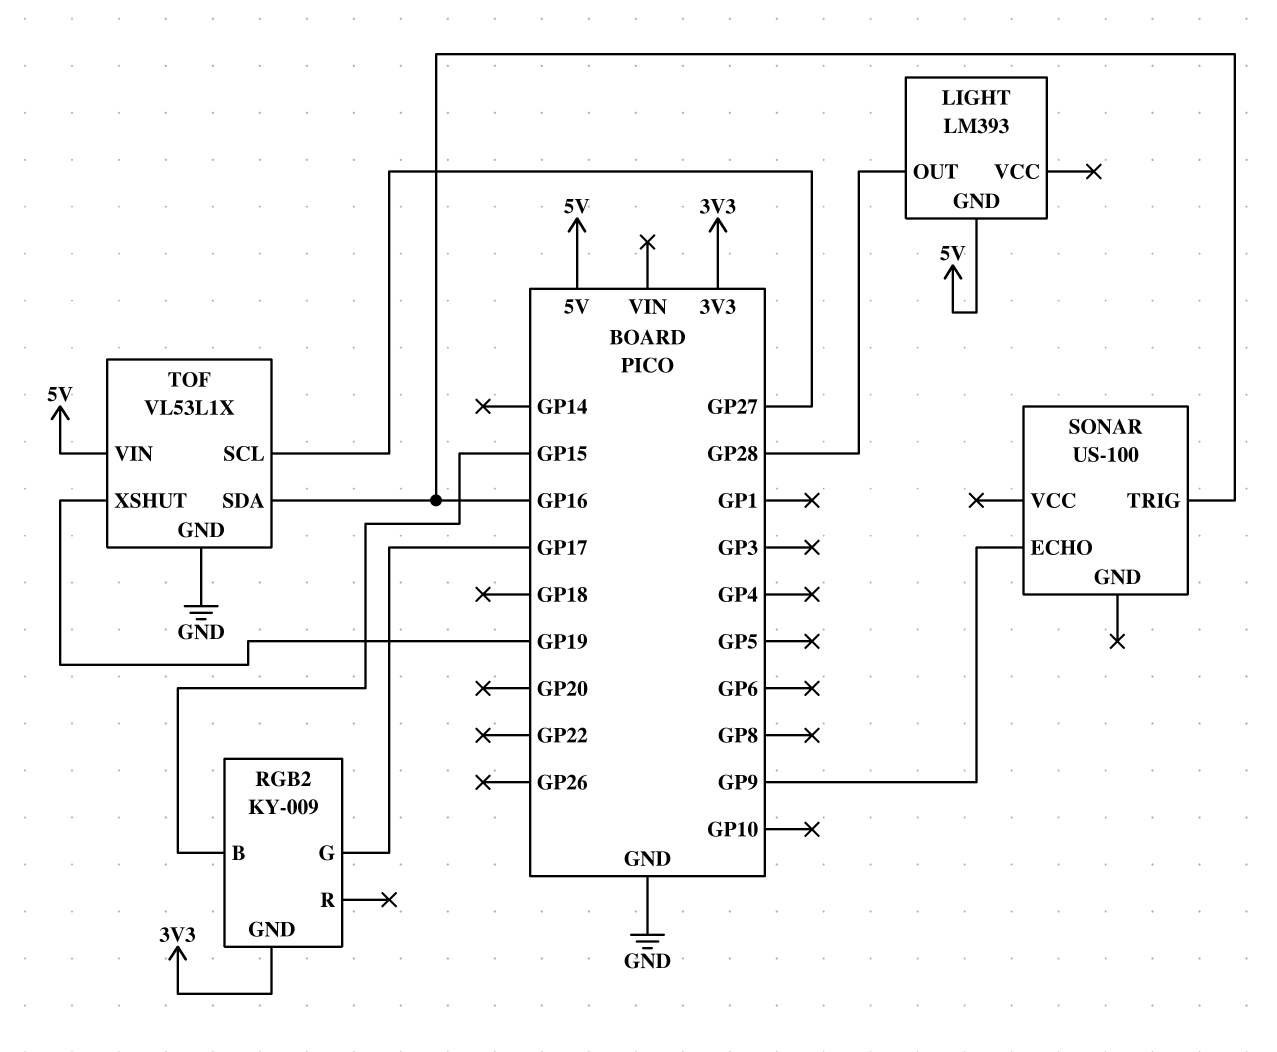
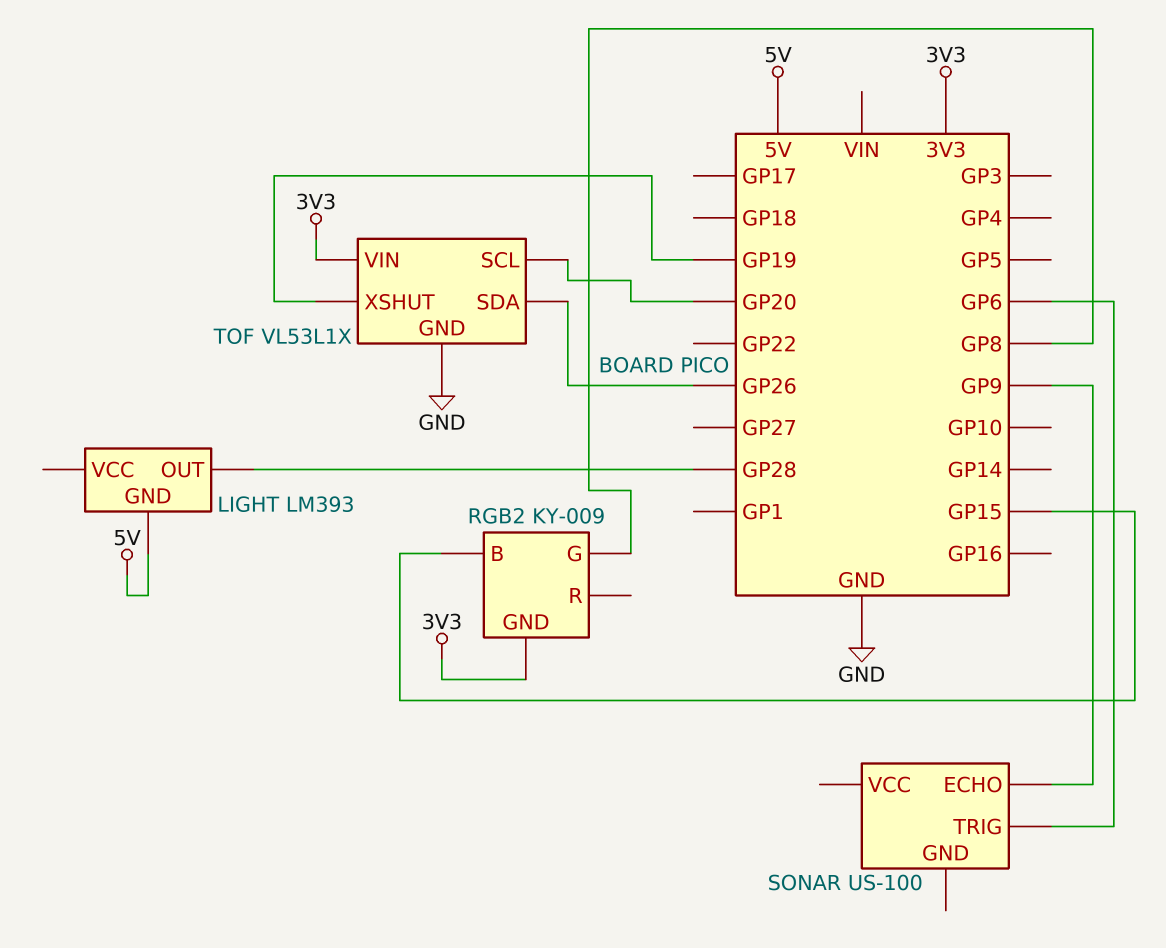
RGB2 pin G: GP17 -> GP8
SONAR pin TRIG: GP16 -> GP6
TOF pin SCL: GP27 -> GP20
TOF pin SDA: GP16 -> GP26
TOF pin VIN: 5V -> 3V3

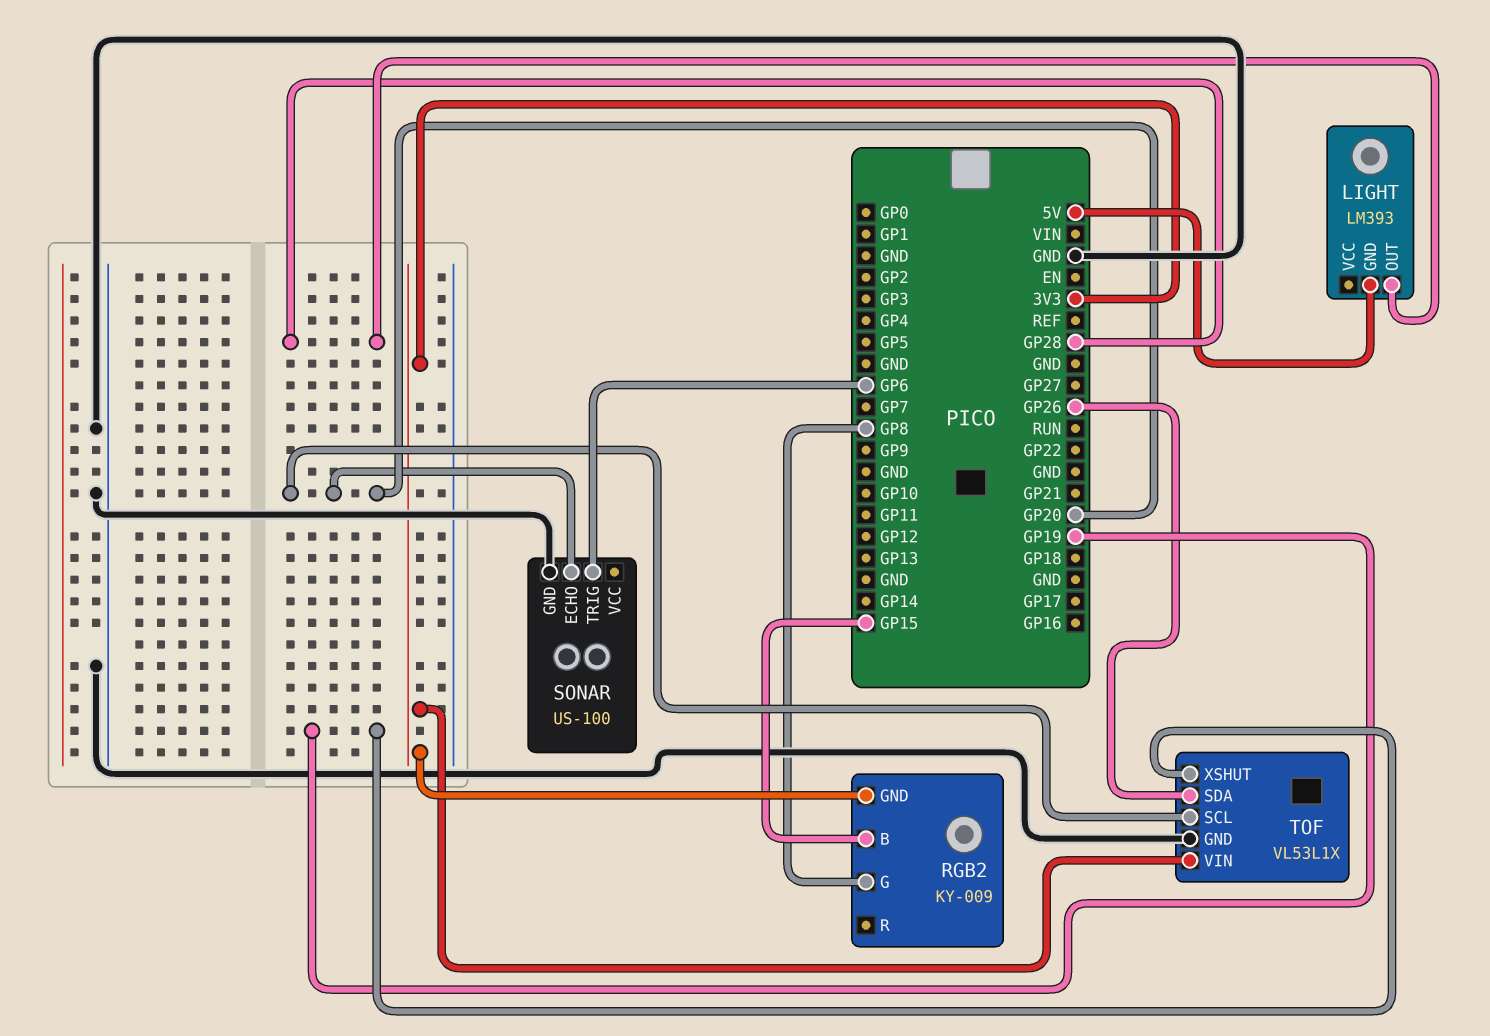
SONAR pin ECHO: GP9 -> GP20
SONAR pin GND: none -> GND

